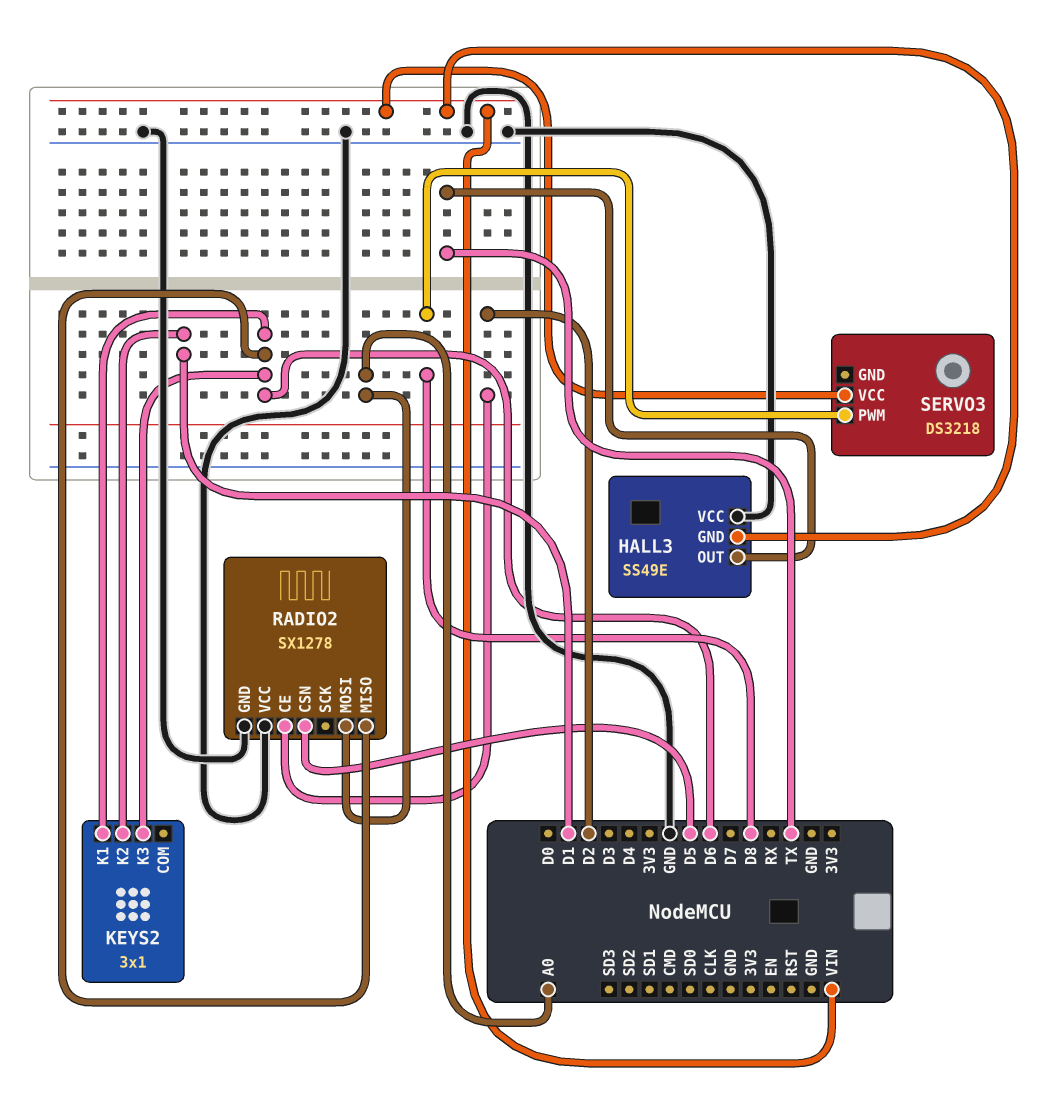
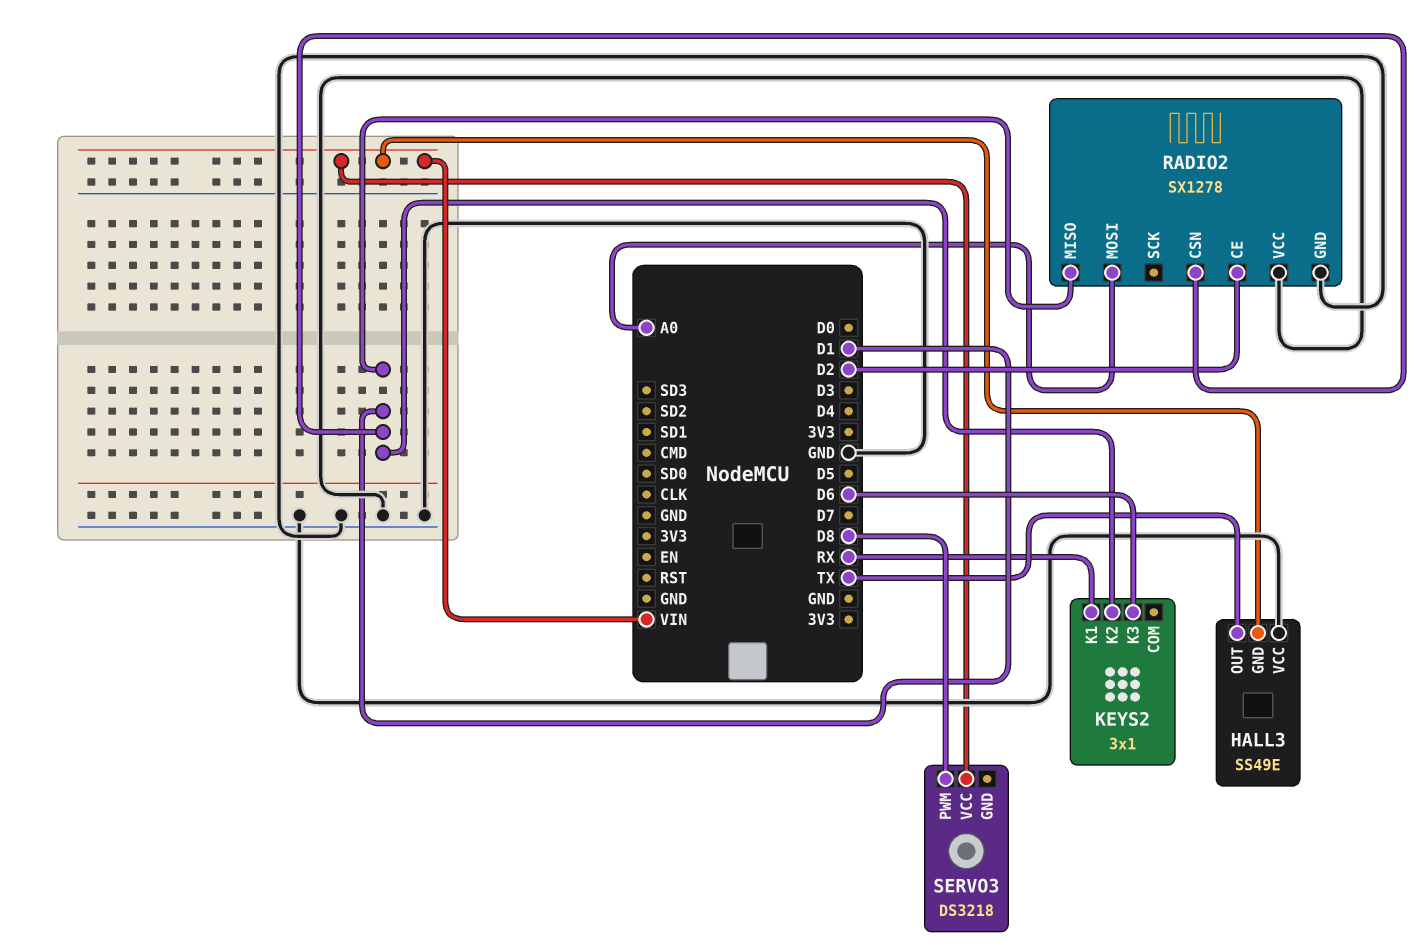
KEYS2 pin K1: D6 -> RX
RADIO2 pin CSN: D5 -> D1
RADIO2 pin MISO: D6 -> D1

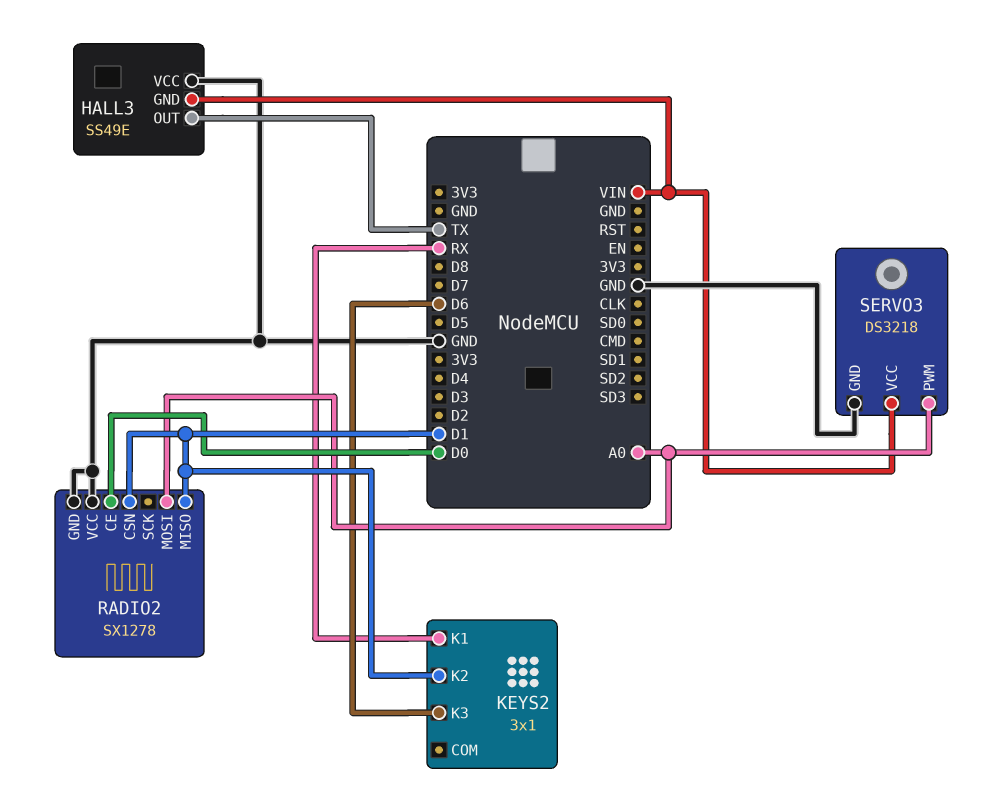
RADIO2 pin CE: D2 -> D0
SERVO3 pin GND: none -> GND
SERVO3 pin PWM: D8 -> A0

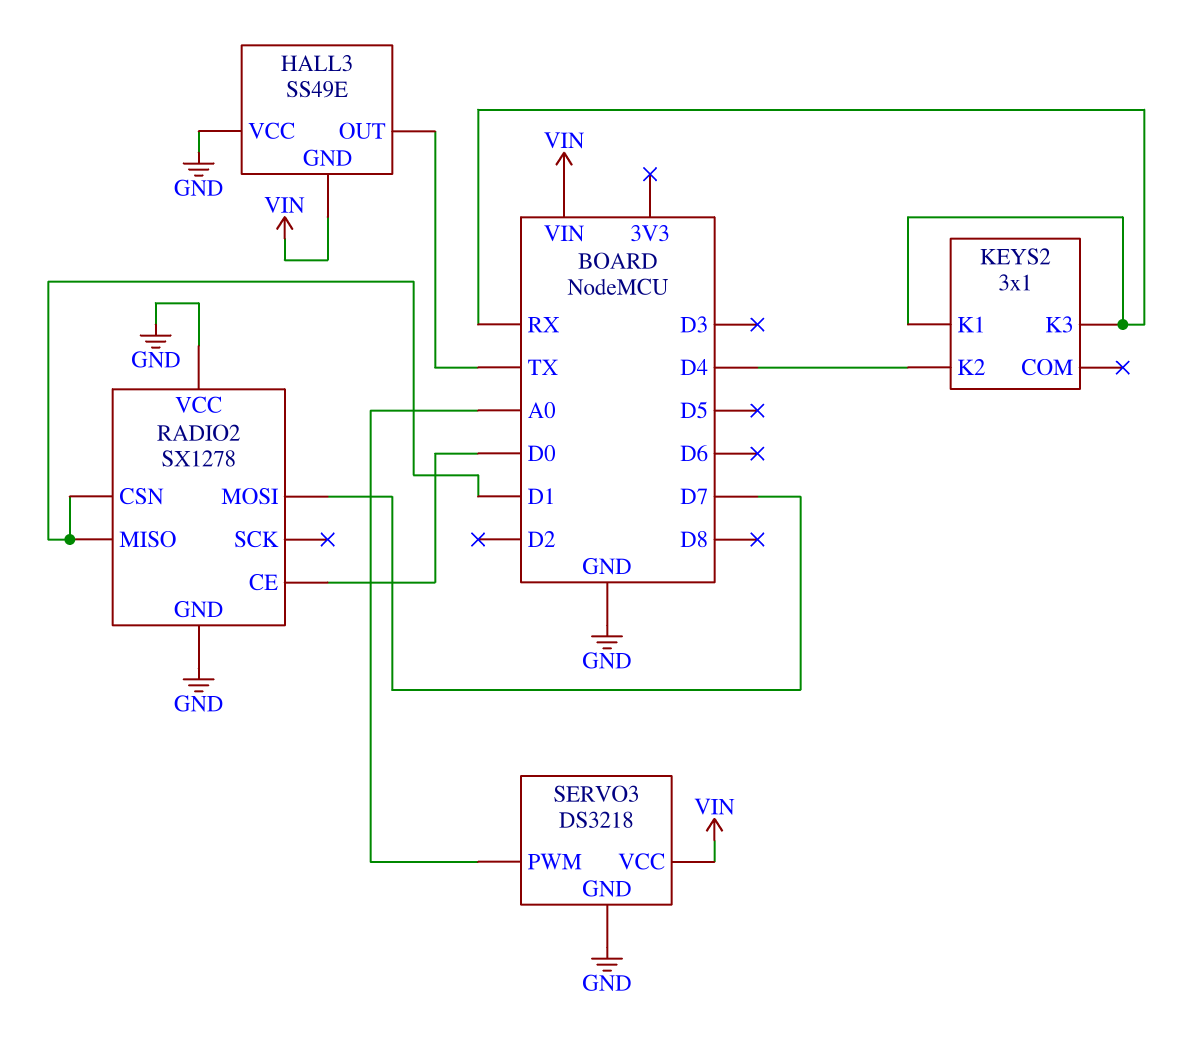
KEYS2 pin K2: D1 -> D4
KEYS2 pin K3: D6 -> RX
RADIO2 pin MOSI: A0 -> D7

